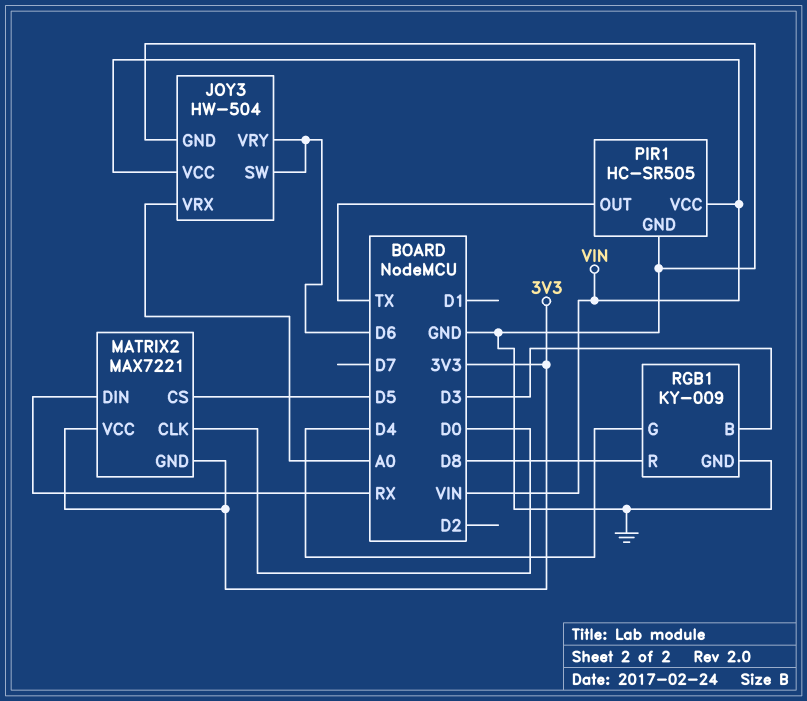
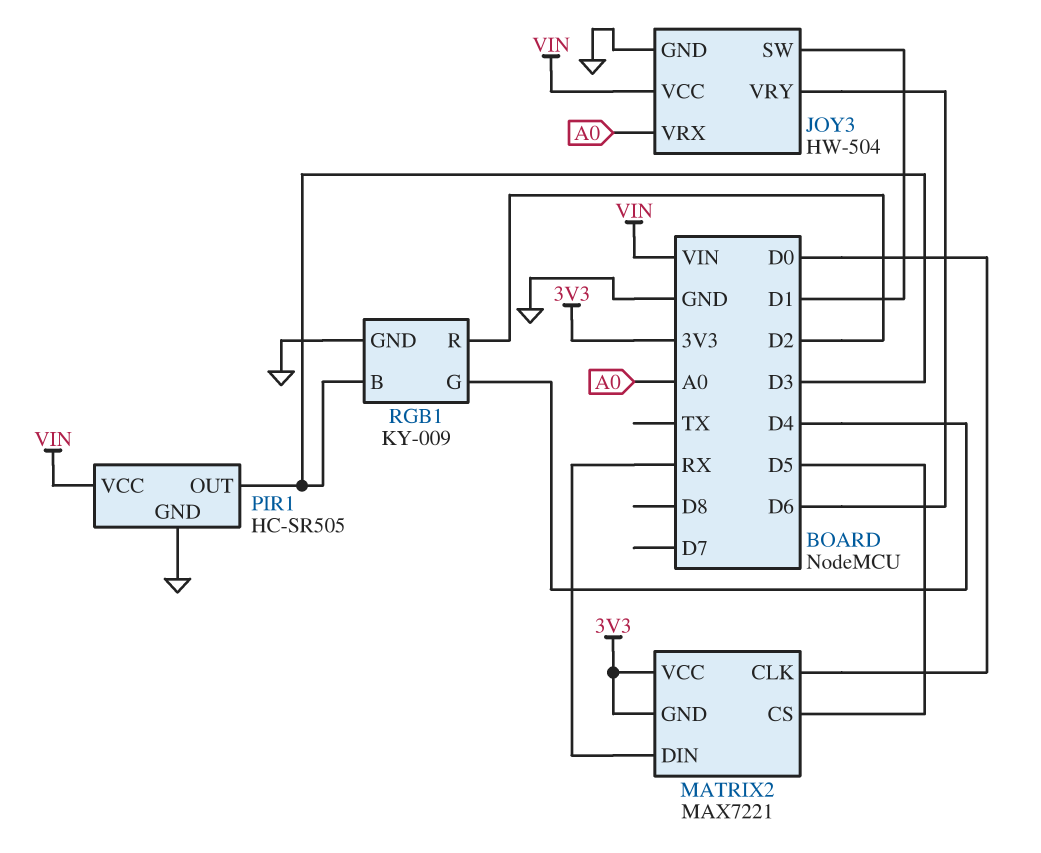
JOY3 pin SW: D6 -> D1
PIR1 pin OUT: TX -> D3
RGB1 pin R: D8 -> D2

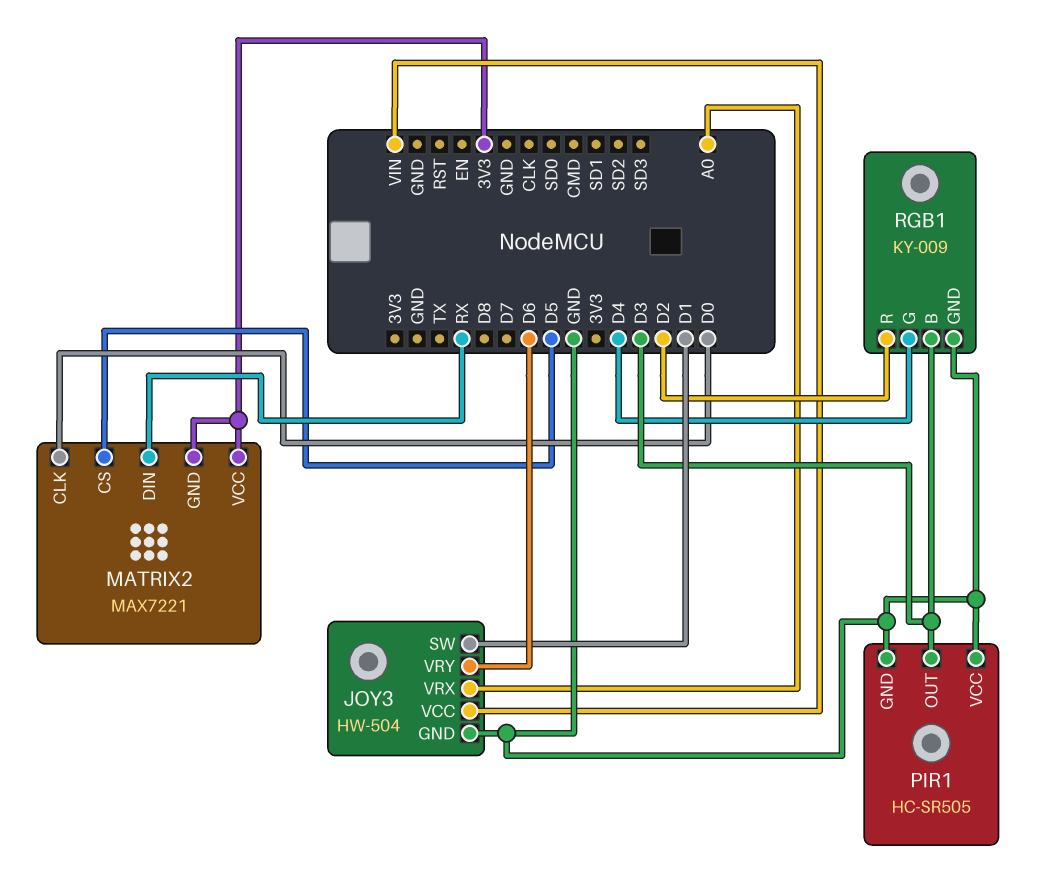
PIR1 pin VCC: VIN -> GND

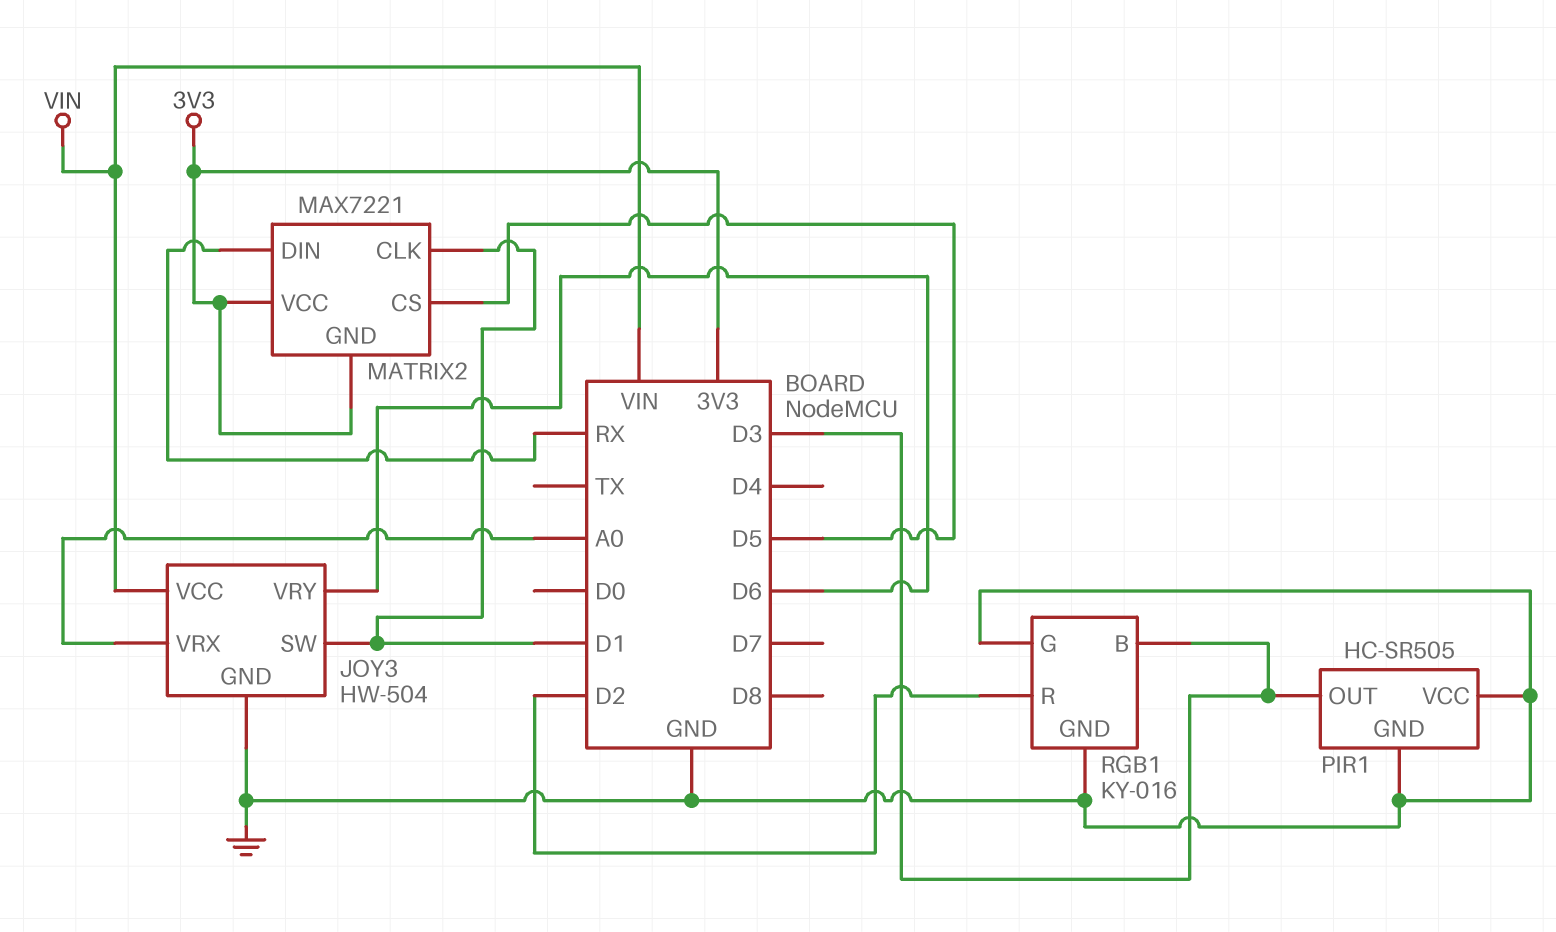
MATRIX2 pin CLK: D0 -> D1
RGB1: KY-009 -> KY-016
RGB1 pin G: D4 -> GND

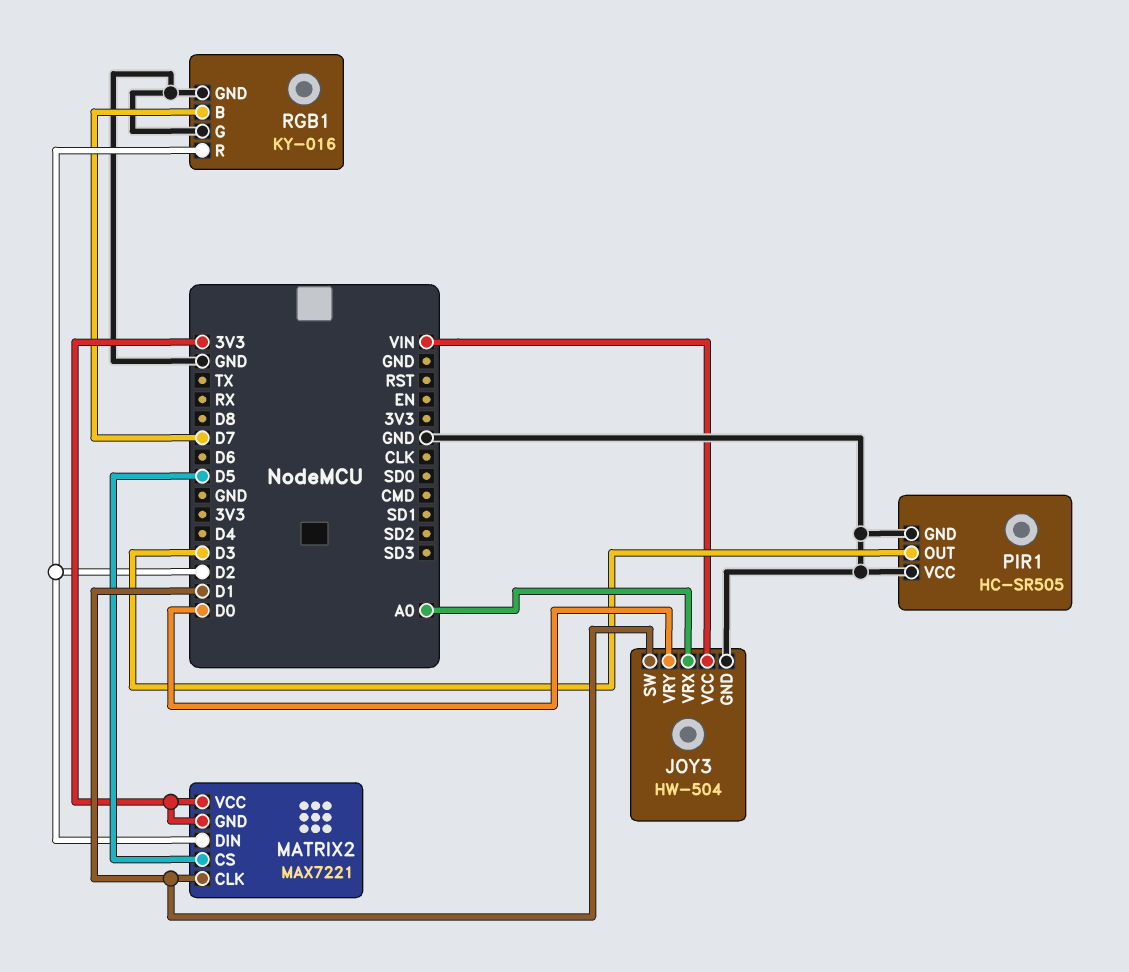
JOY3 pin VRY: D6 -> D0
MATRIX2 pin DIN: RX -> D2
RGB1 pin B: D3 -> D7

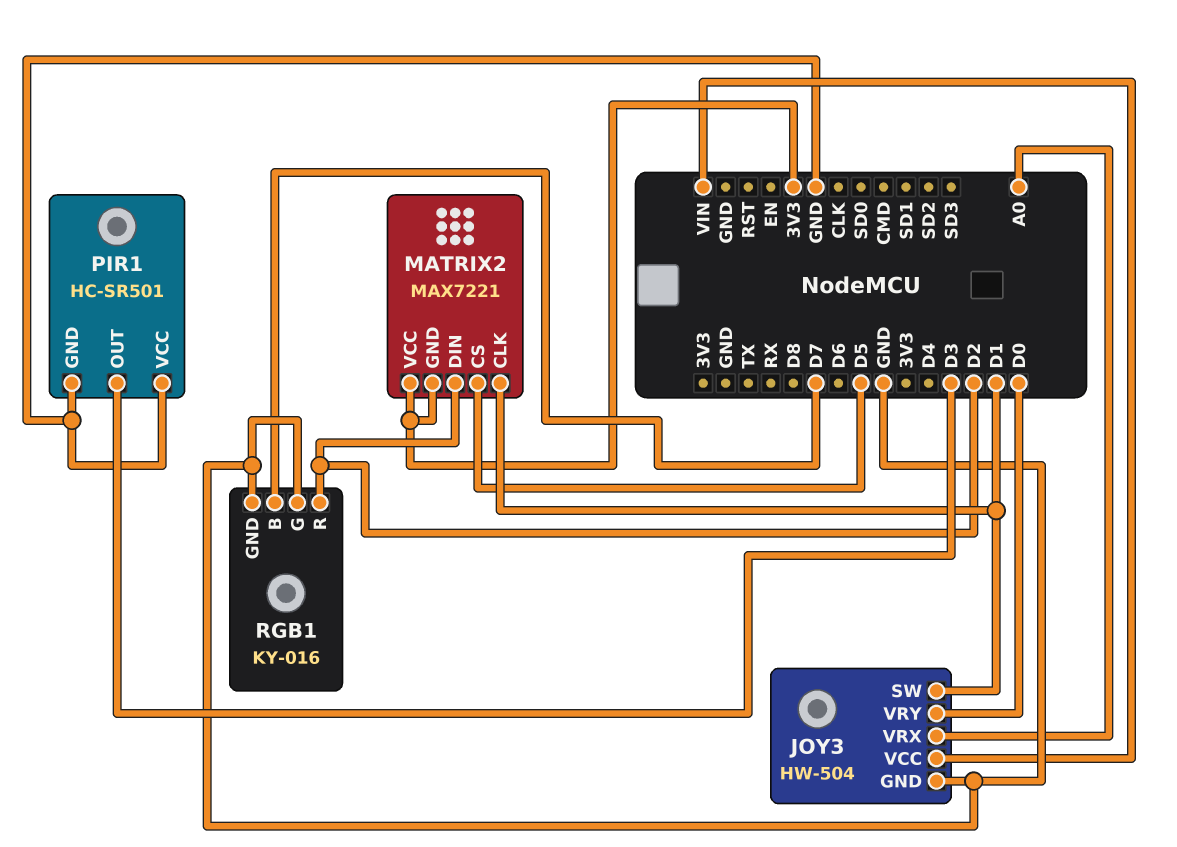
PIR1: HC-SR505 -> HC-SR501

